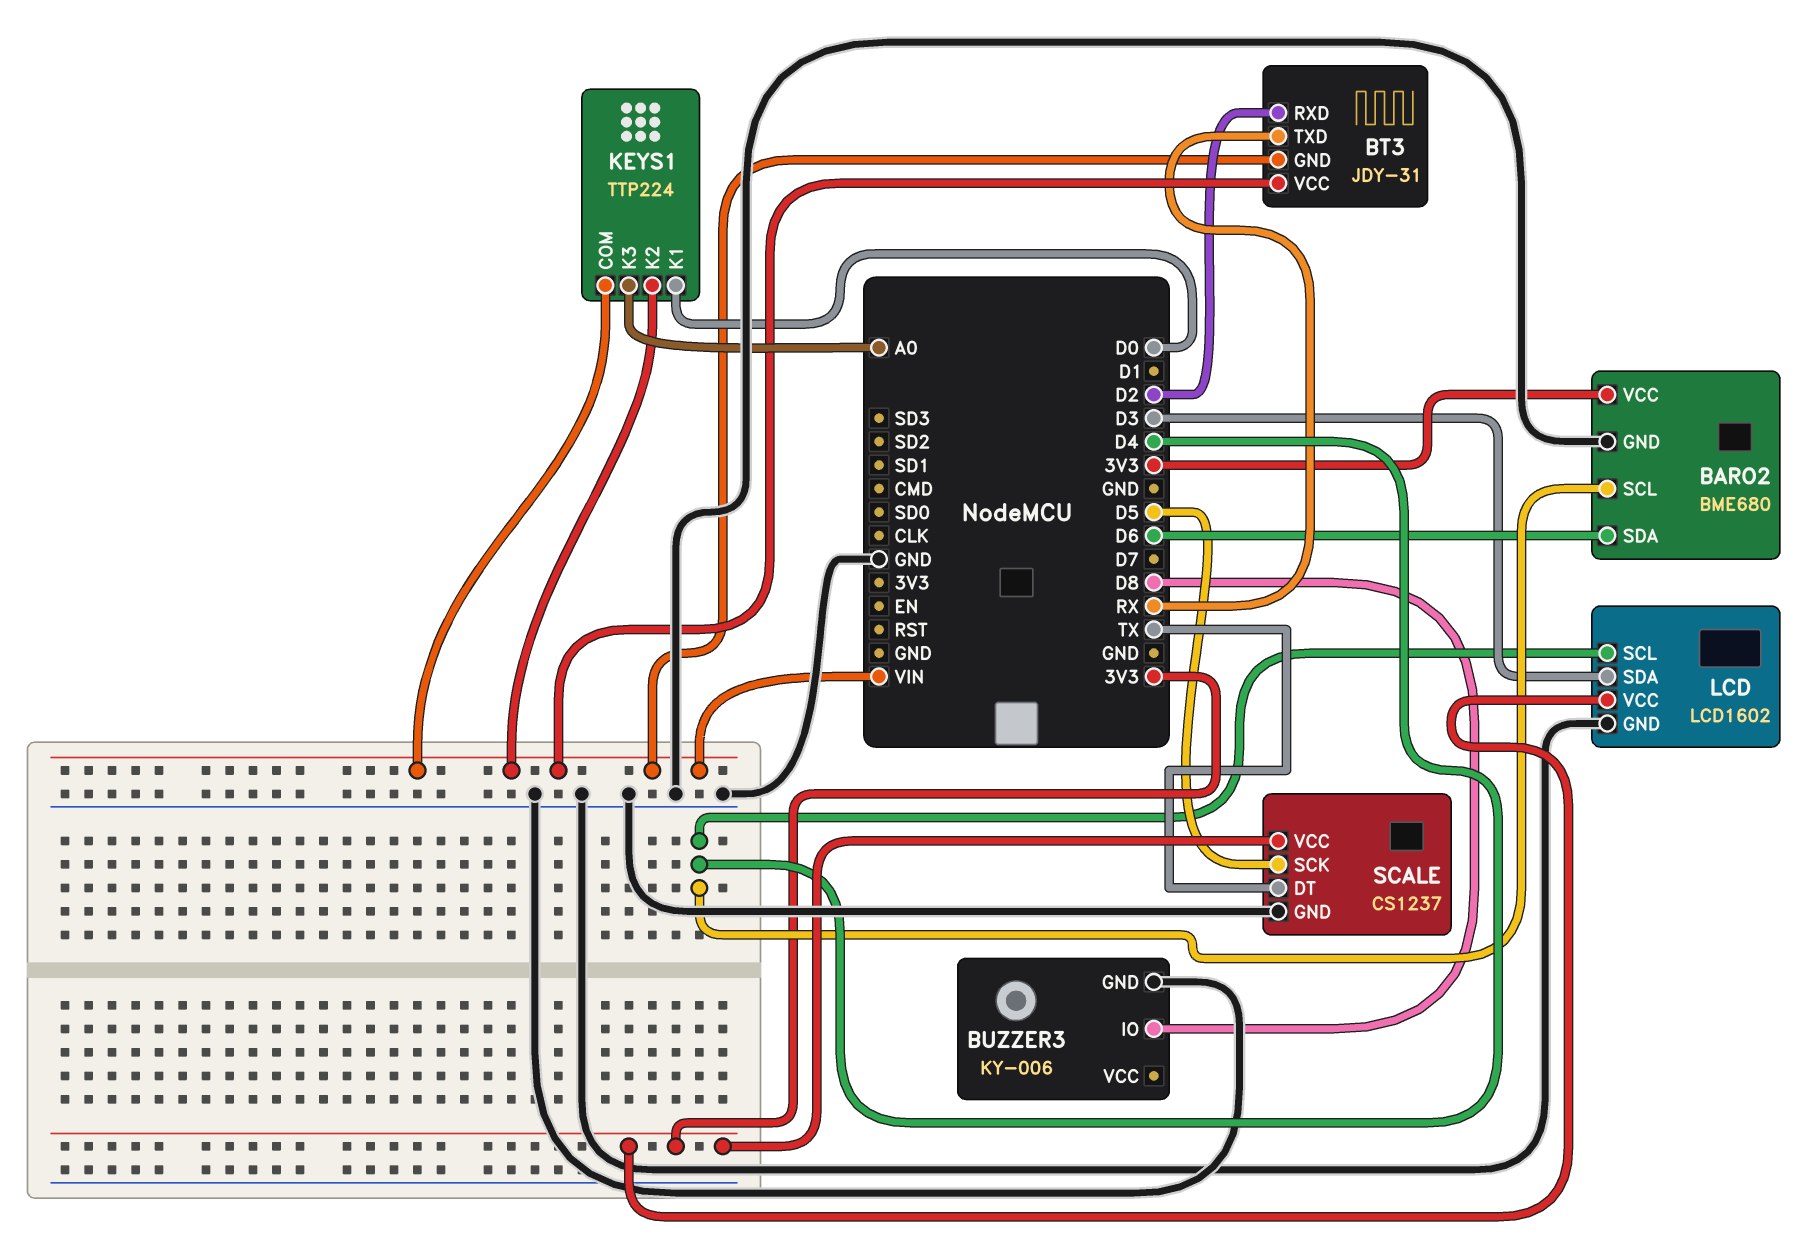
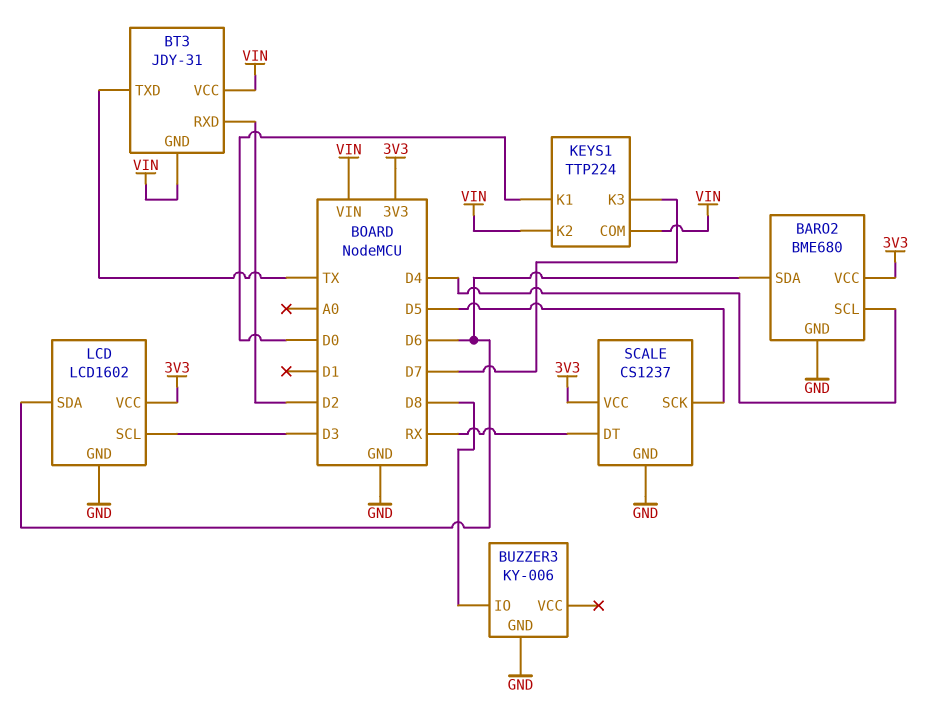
BT3 pin TXD: RX -> TX
KEYS1 pin K3: A0 -> D7
LCD pin SCL: D4 -> D3
LCD pin SDA: D3 -> D6
SCALE pin DT: TX -> RX

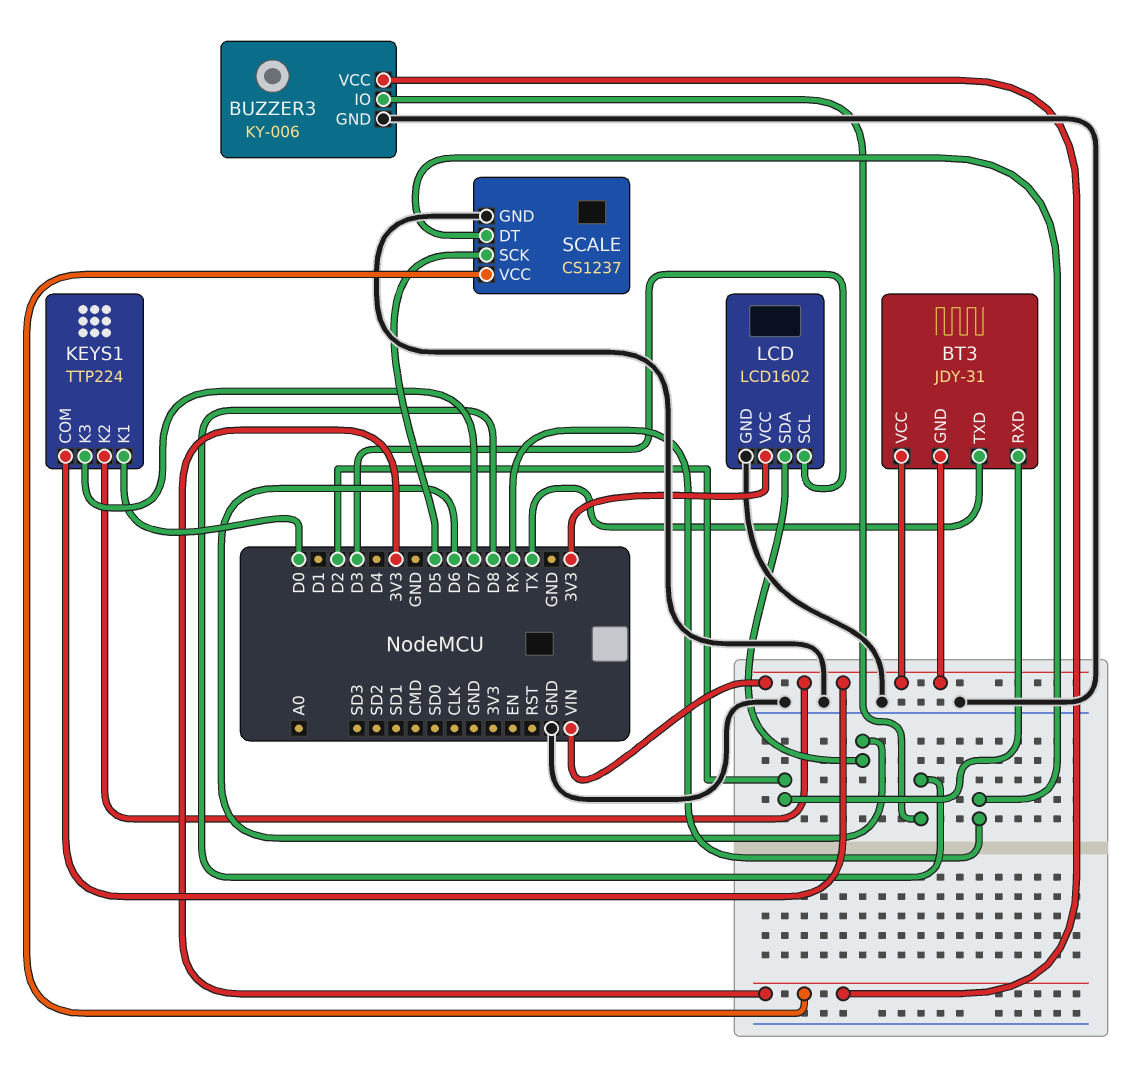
BARO2: BME680 -> none
BARO2 pin GND: GND -> none
BARO2 pin SCL: D4 -> none
BARO2 pin SDA: D6 -> none
BARO2 pin VCC: 3V3 -> none
BUZZER3 pin VCC: none -> 3V3

